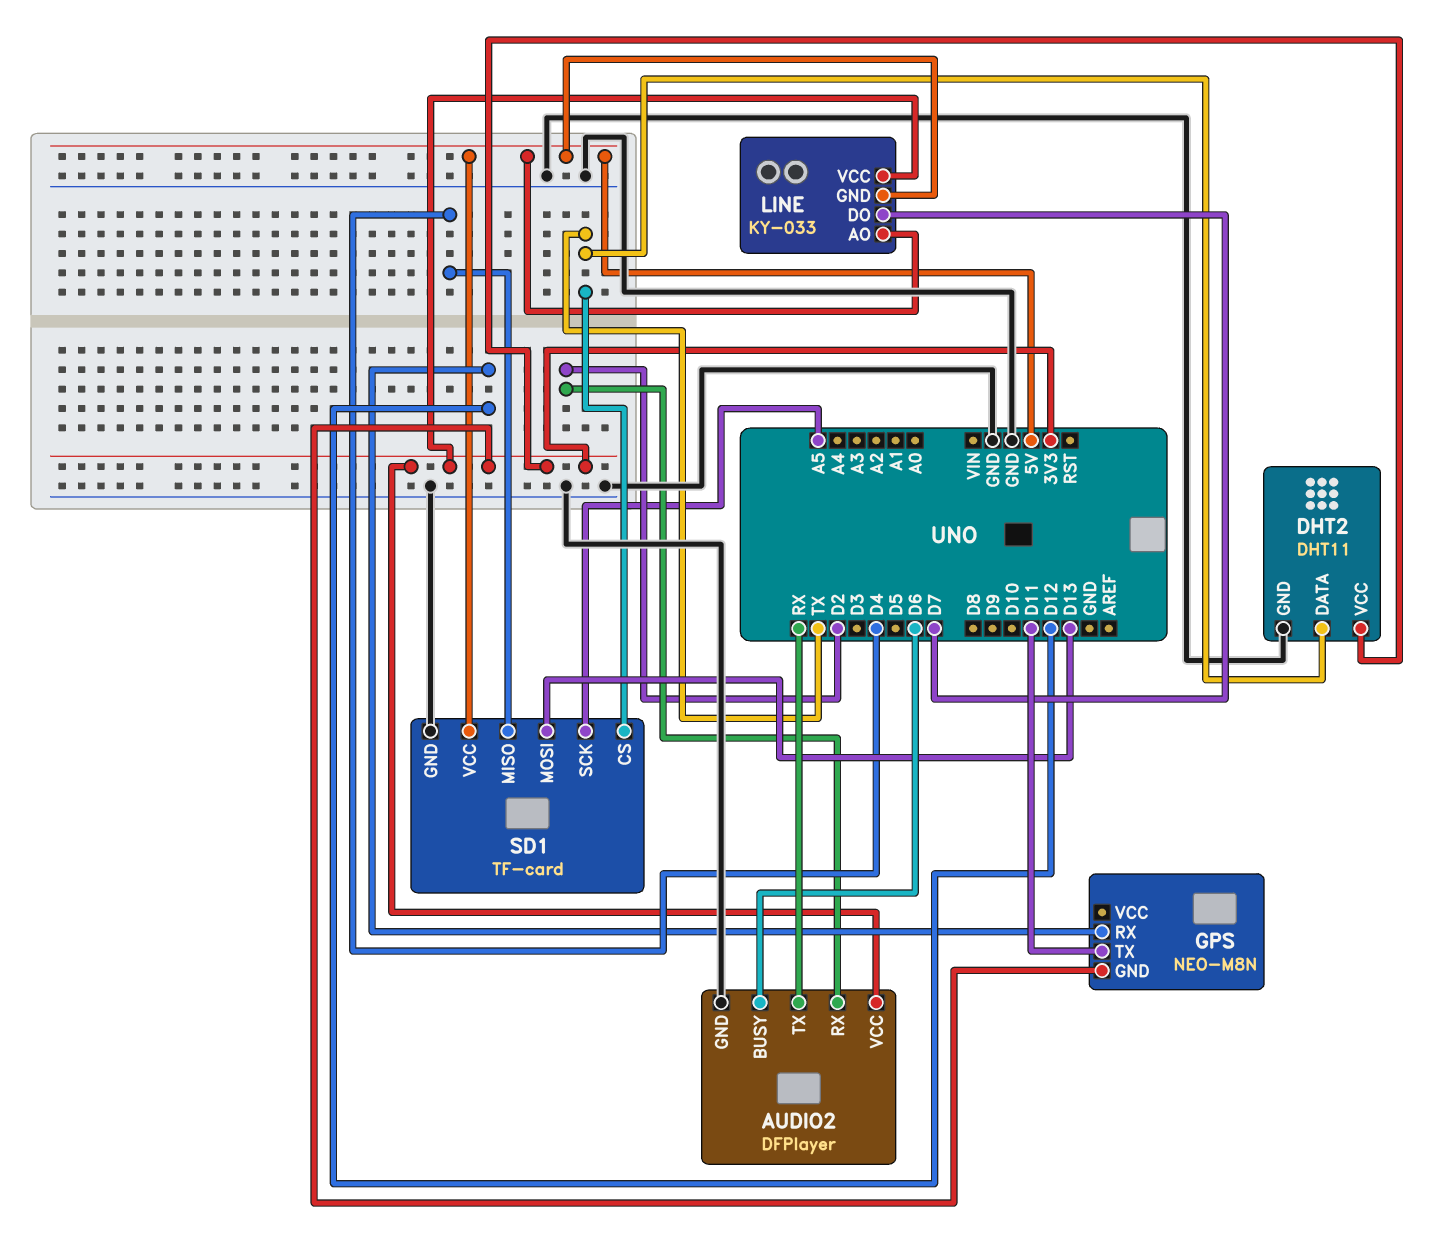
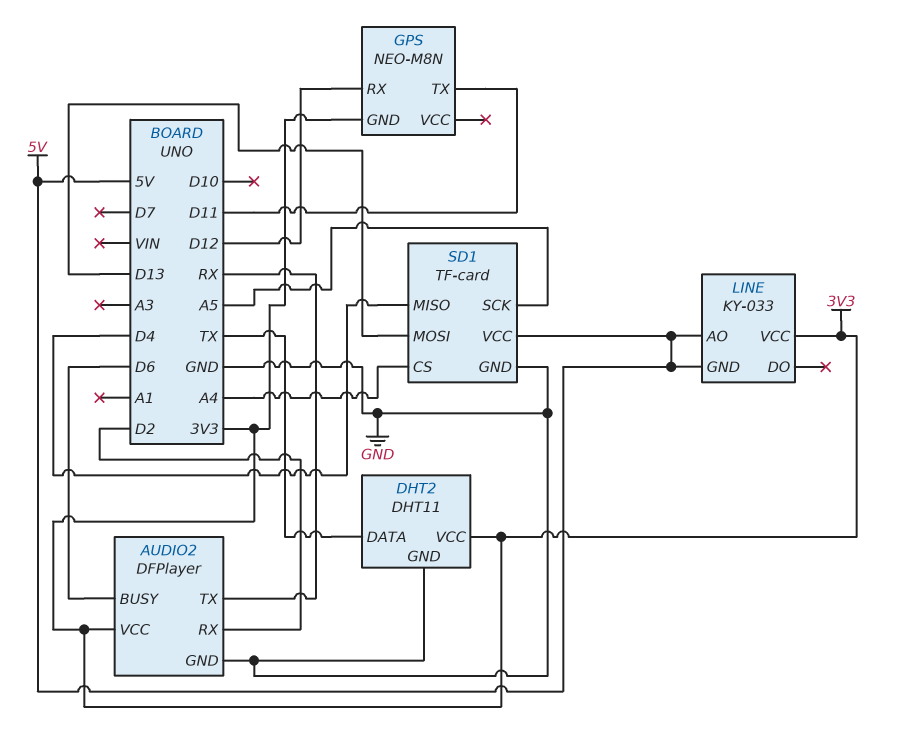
LINE pin DO: D7 -> none
SD1 pin CS: TX -> A4

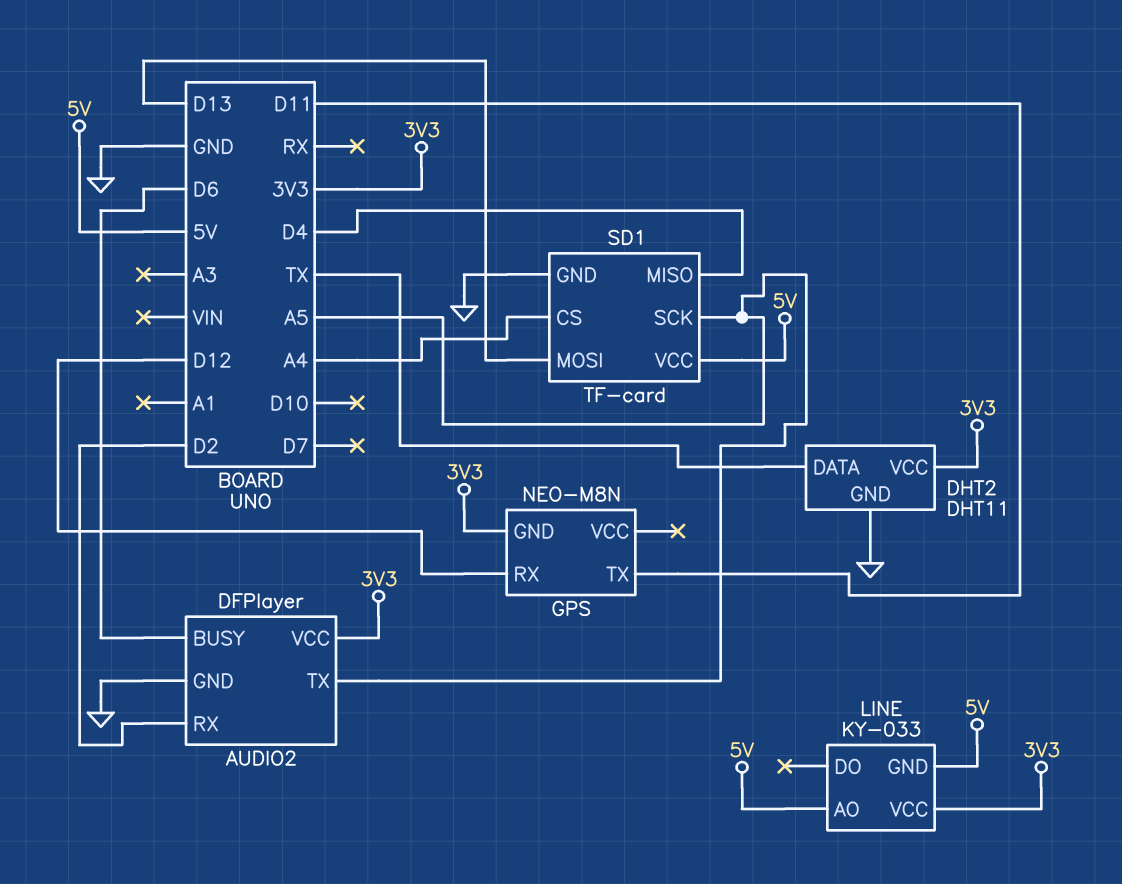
AUDIO2 pin TX: RX -> A5

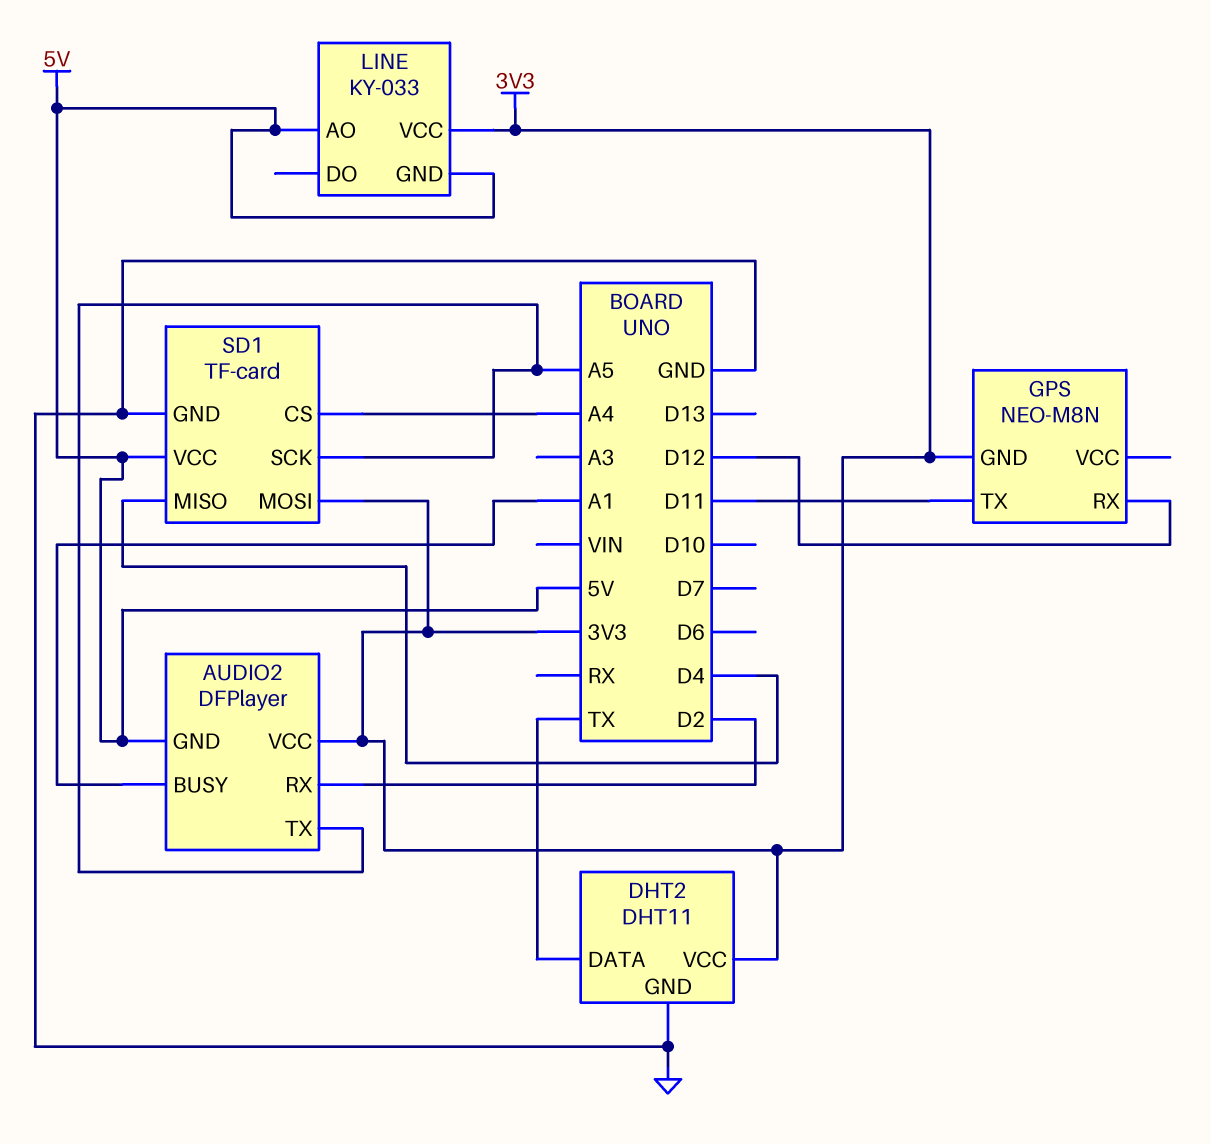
AUDIO2 pin BUSY: D6 -> A1
AUDIO2 pin GND: GND -> 5V
SD1 pin MOSI: D13 -> 3V3

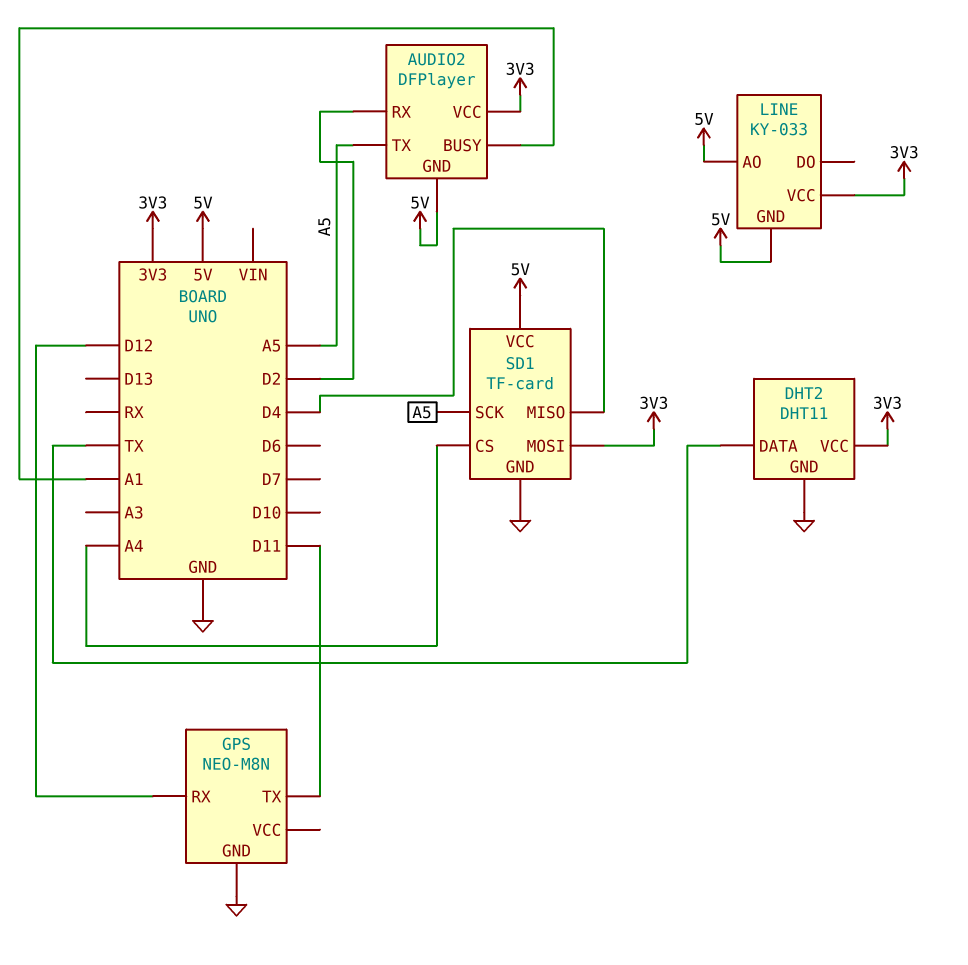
GPS pin GND: 3V3 -> GND

